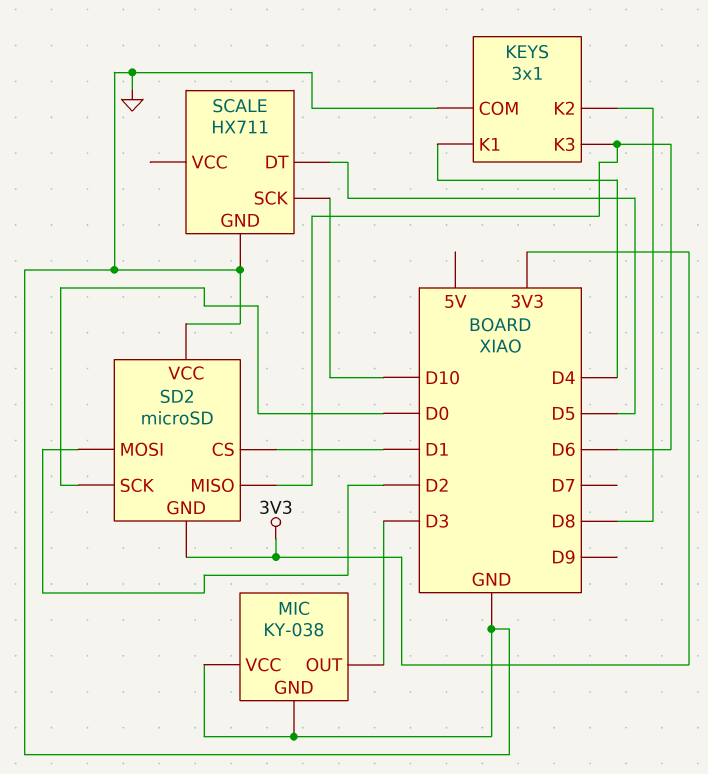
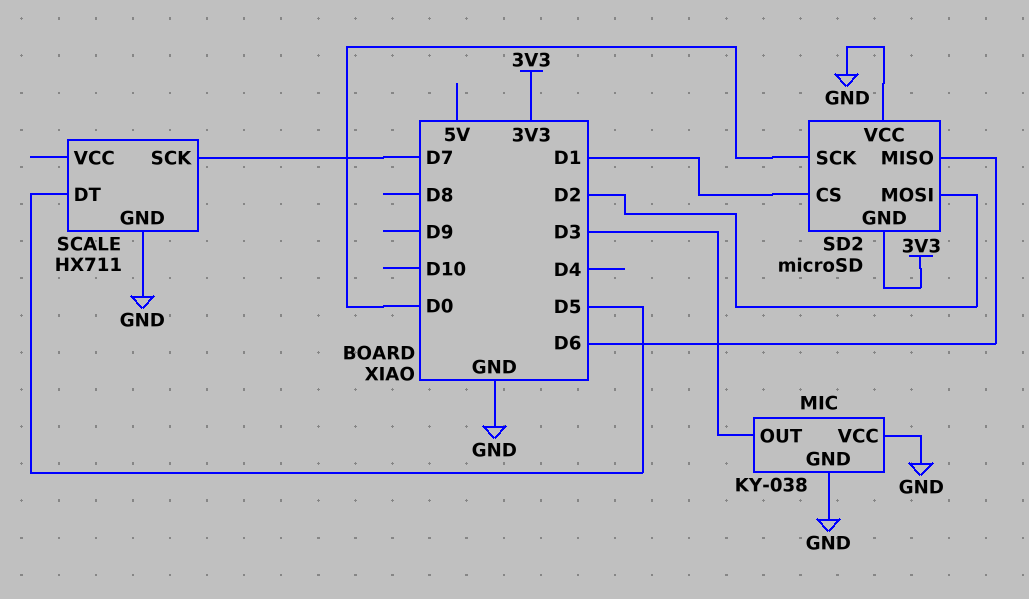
KEYS: 3x1 -> none
KEYS pin COM: GND -> none
KEYS pin K1: D4 -> none
KEYS pin K2: D8 -> none
KEYS pin K3: D6 -> none
SCALE pin SCK: D10 -> D7

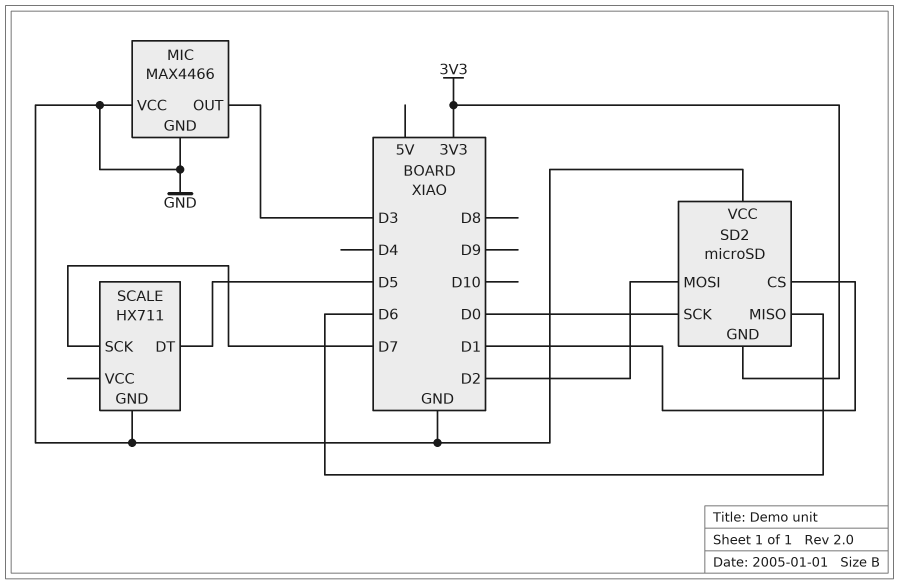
MIC: KY-038 -> MAX4466

